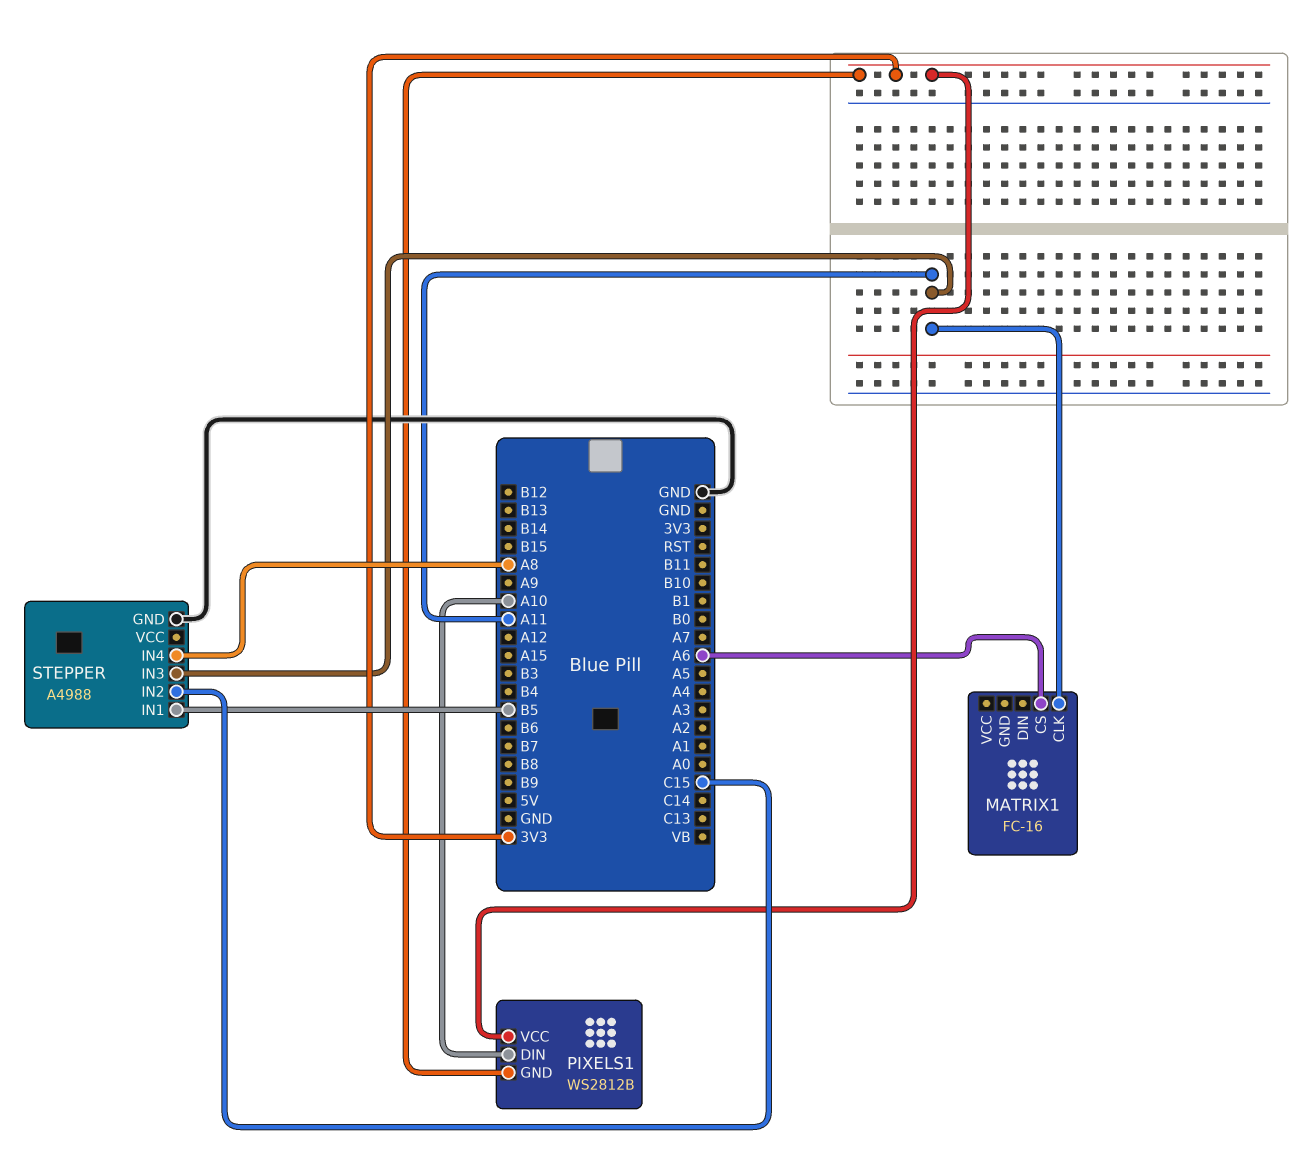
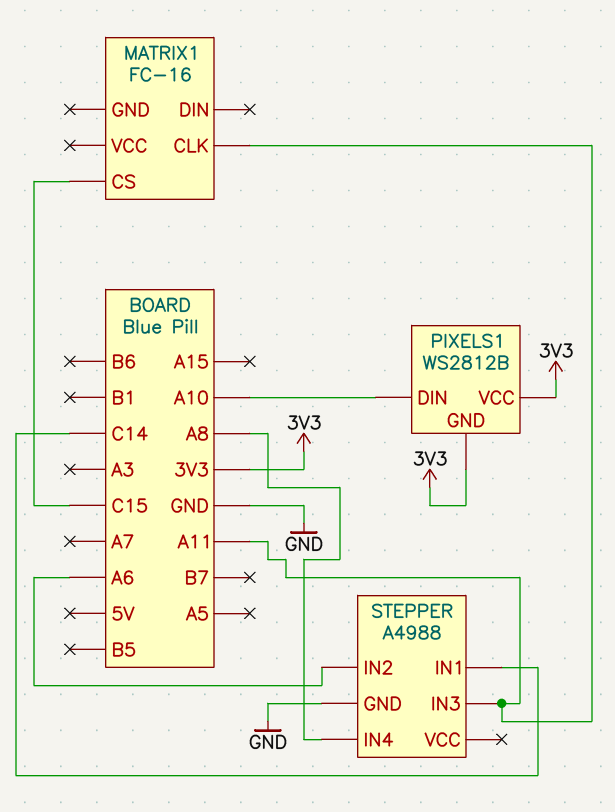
MATRIX1 pin CS: A6 -> C15
STEPPER pin IN1: B5 -> C14
STEPPER pin IN2: C15 -> A6

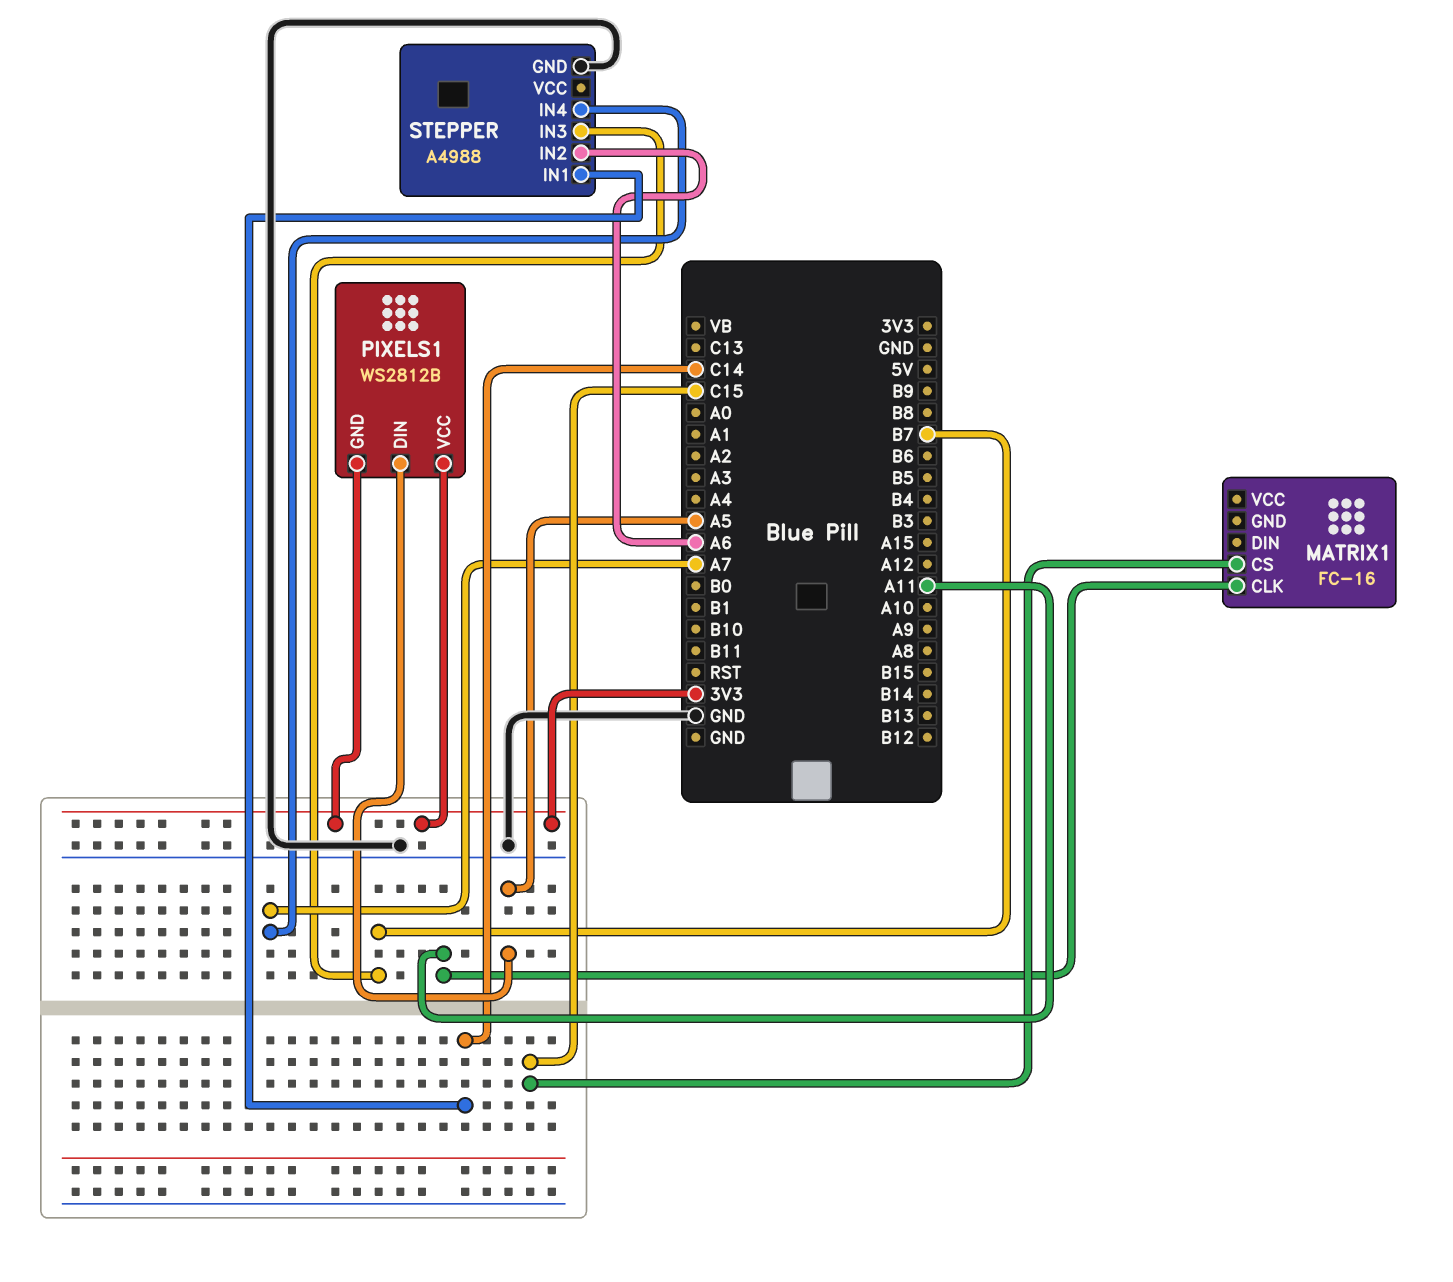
PIXELS1 pin DIN: A10 -> A5
STEPPER pin IN3: A11 -> B7
STEPPER pin IN4: A8 -> A7

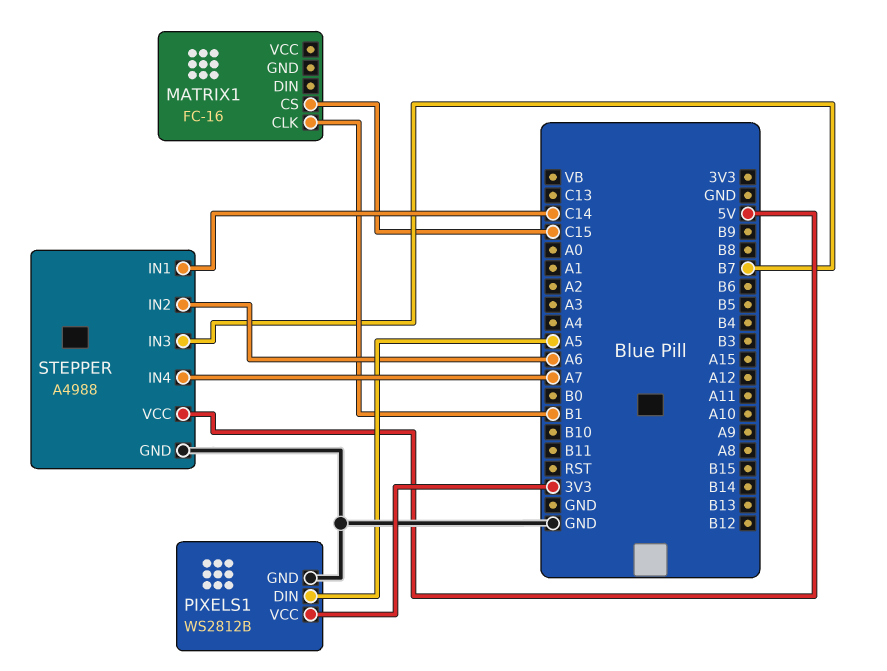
MATRIX1 pin CLK: A11 -> B1
PIXELS1 pin GND: 3V3 -> GND
STEPPER pin VCC: none -> 5V

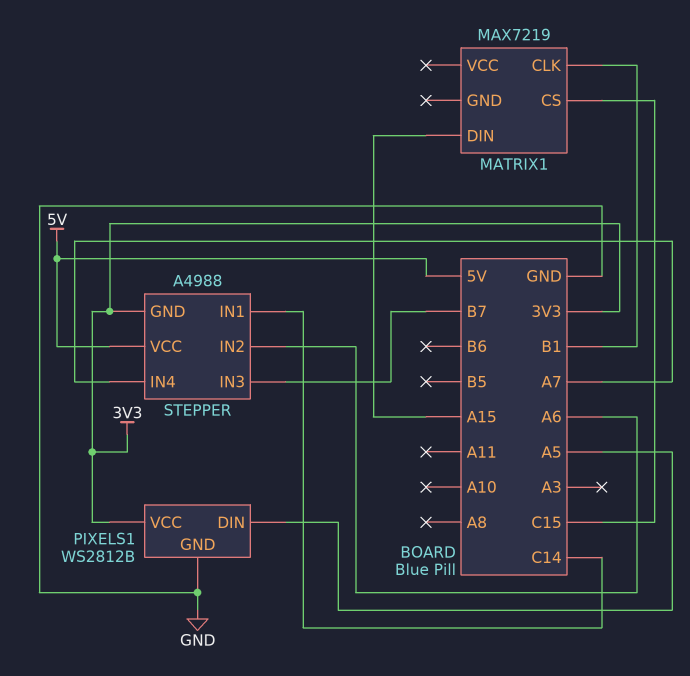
MATRIX1: FC-16 -> MAX7219
MATRIX1 pin DIN: none -> A15
STEPPER pin GND: GND -> 3V3

